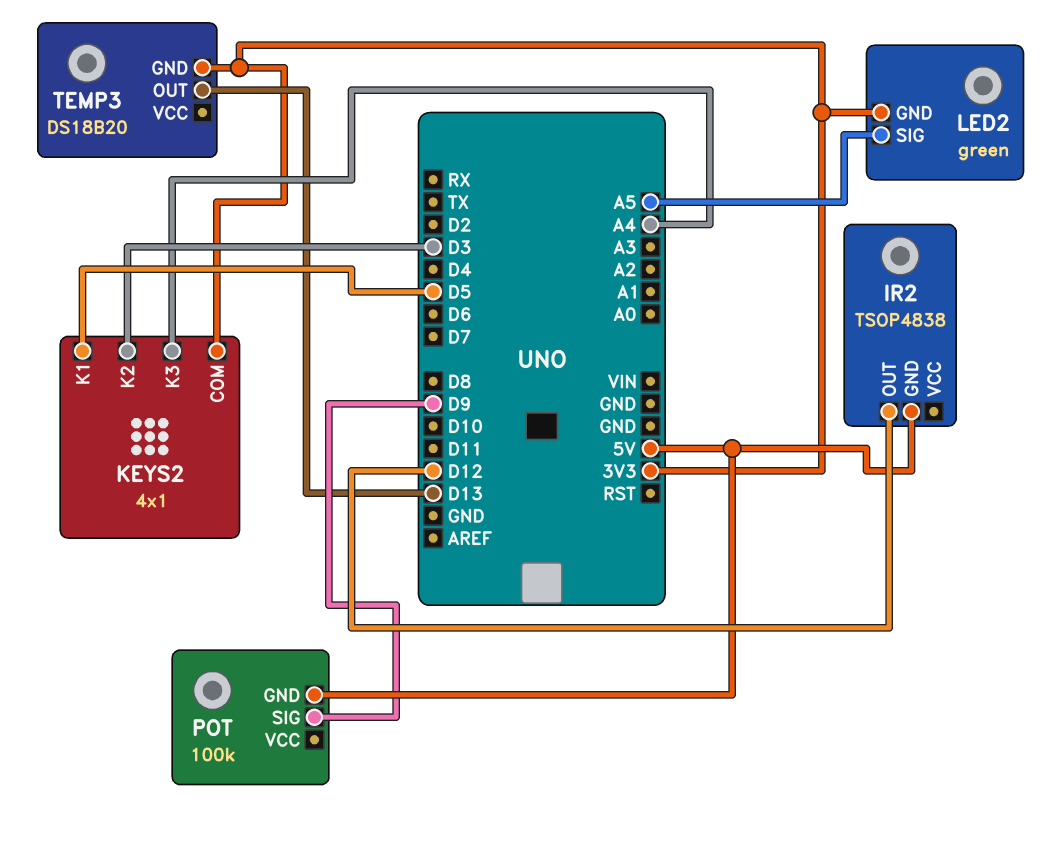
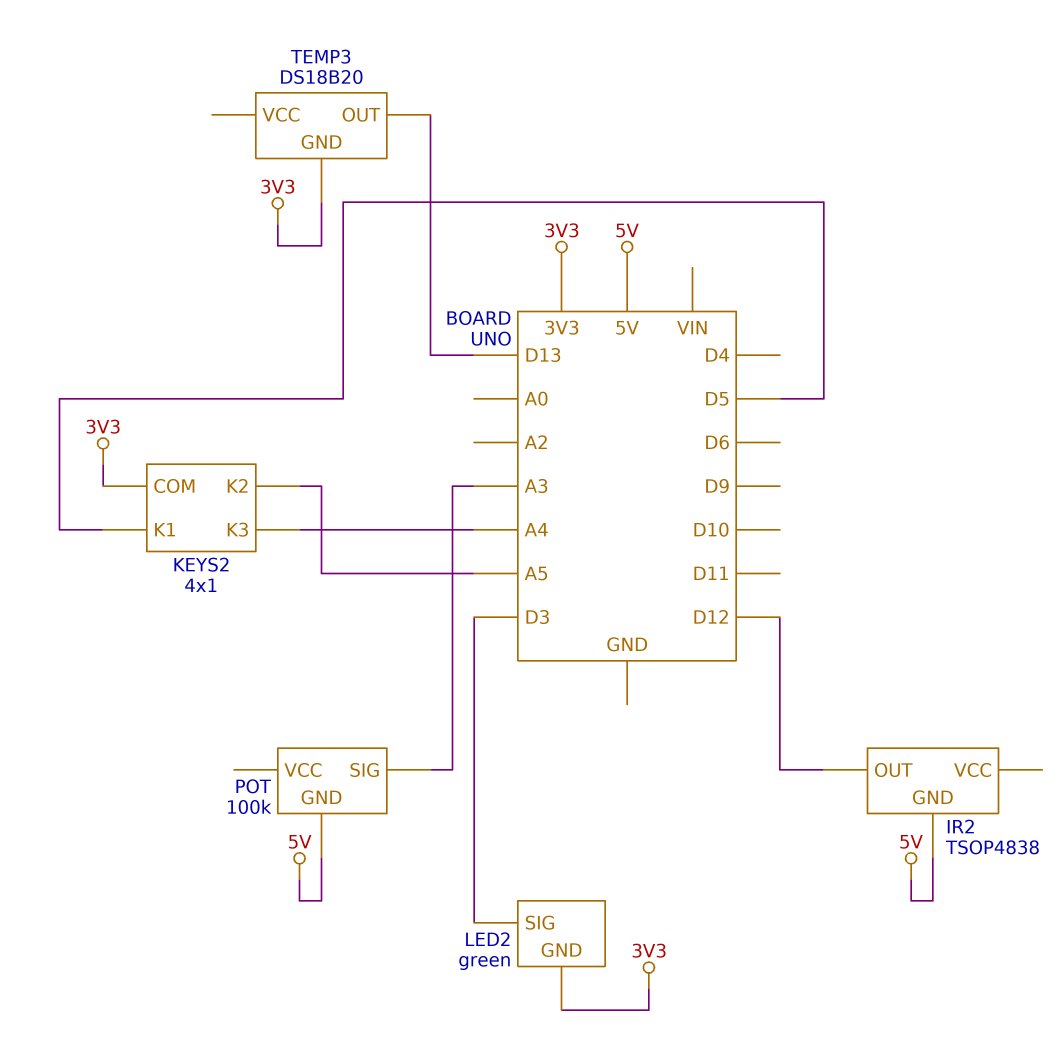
KEYS2 pin K2: D3 -> A5
LED2 pin SIG: A5 -> D3
POT pin SIG: D9 -> A3

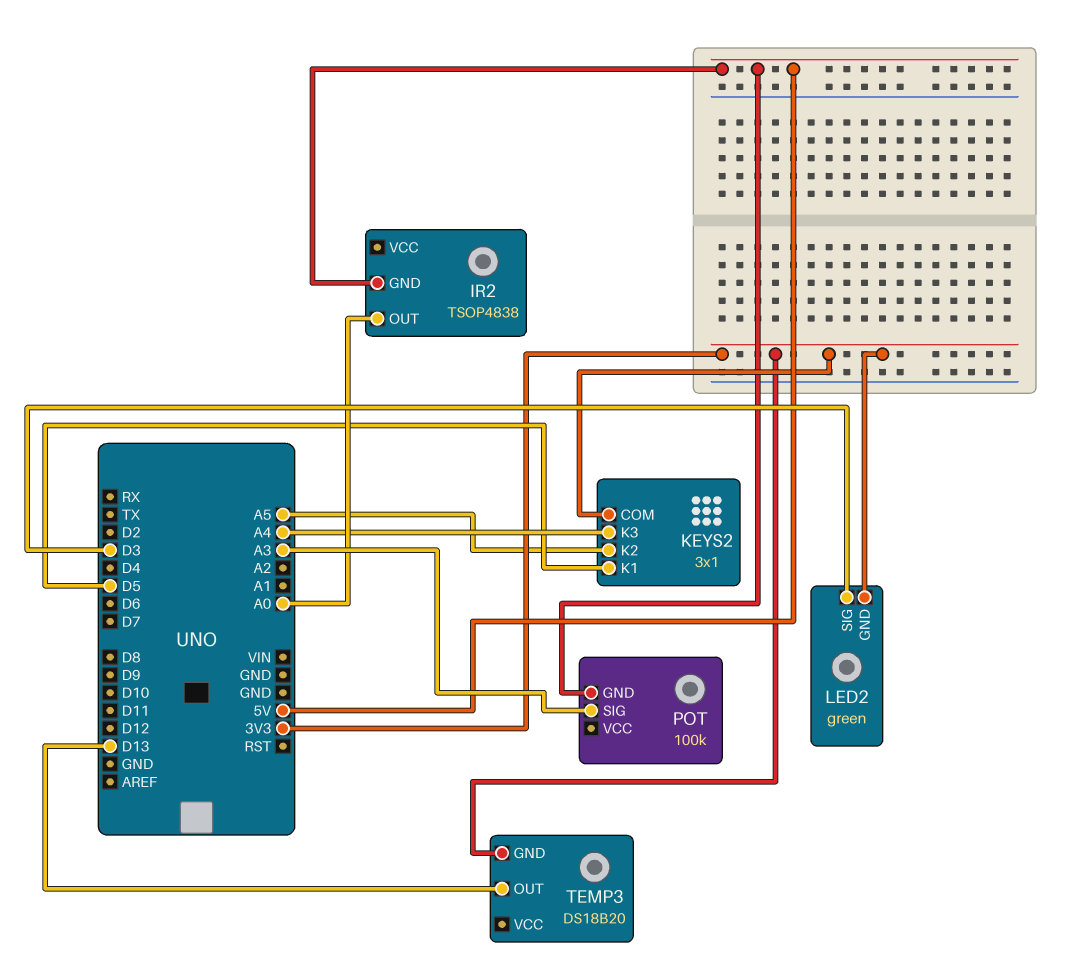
IR2 pin OUT: D12 -> A0
KEYS2: 4x1 -> 3x1

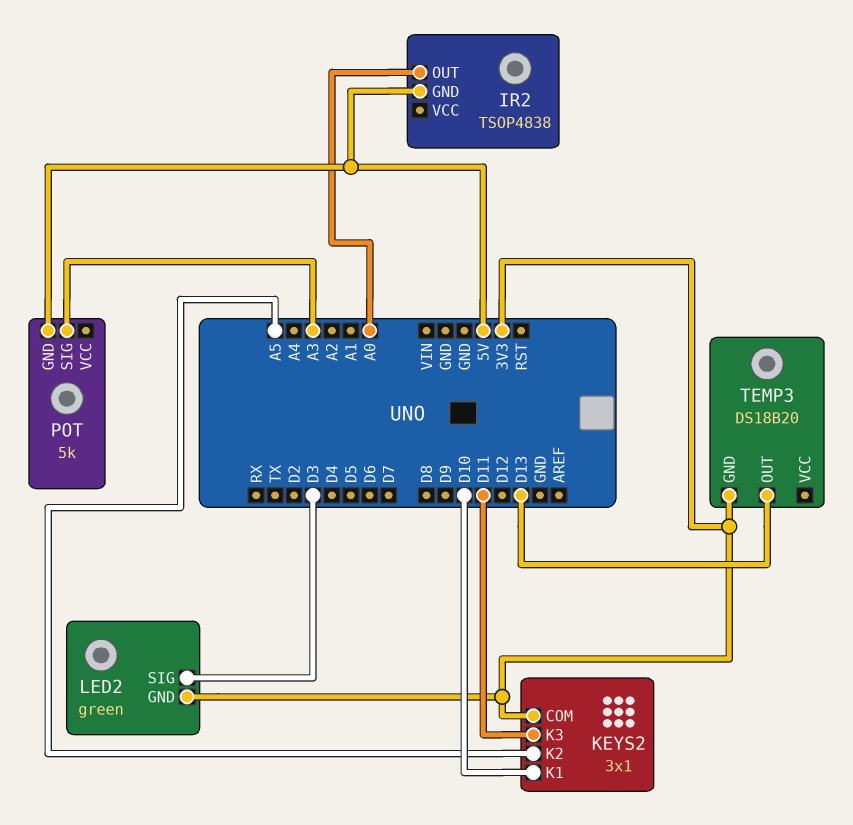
KEYS2 pin K1: D5 -> D10
KEYS2 pin K3: A4 -> D11
POT: 100k -> 5k

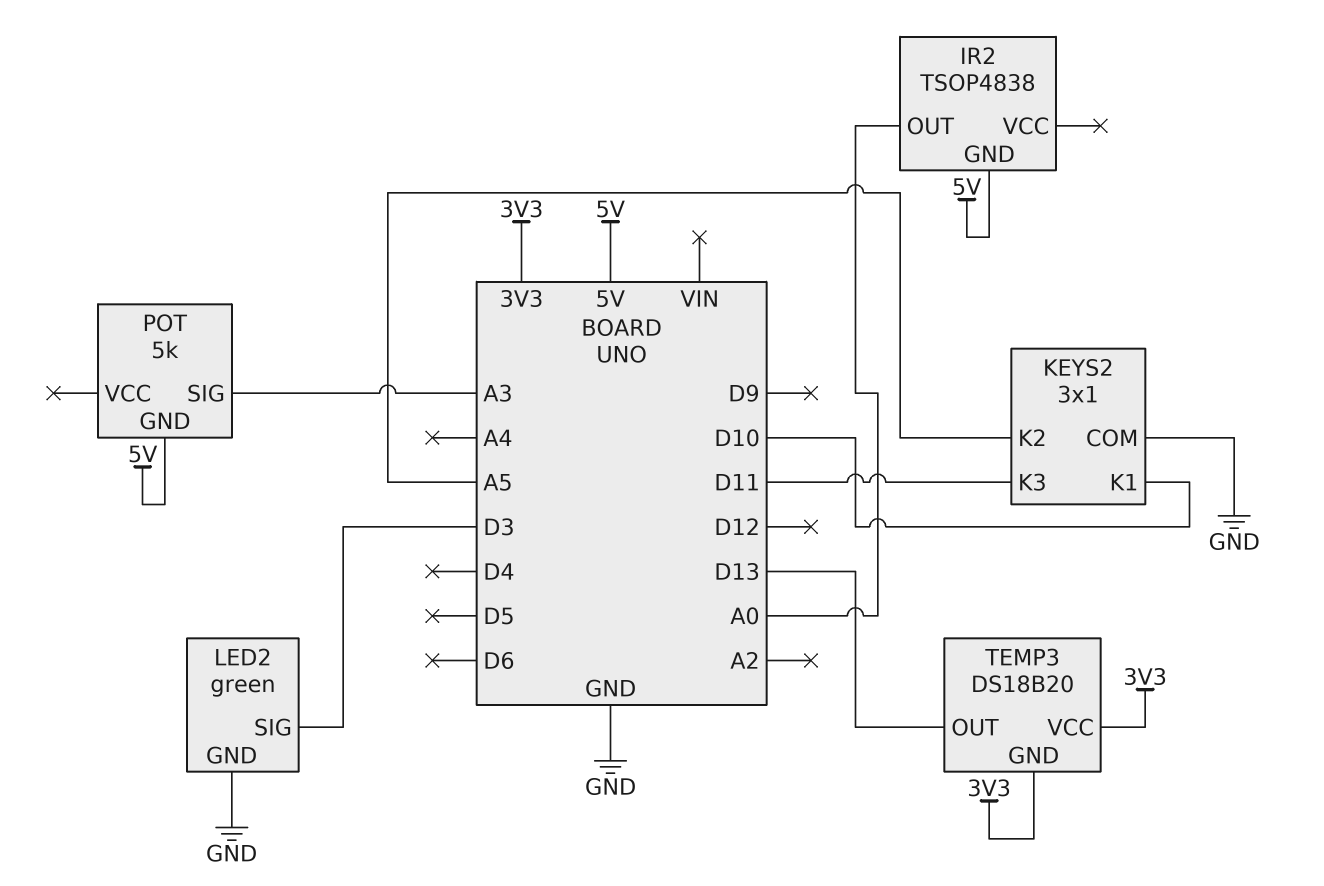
KEYS2 pin COM: 3V3 -> GND
LED2 pin GND: 3V3 -> GND
TEMP3 pin VCC: none -> 3V3

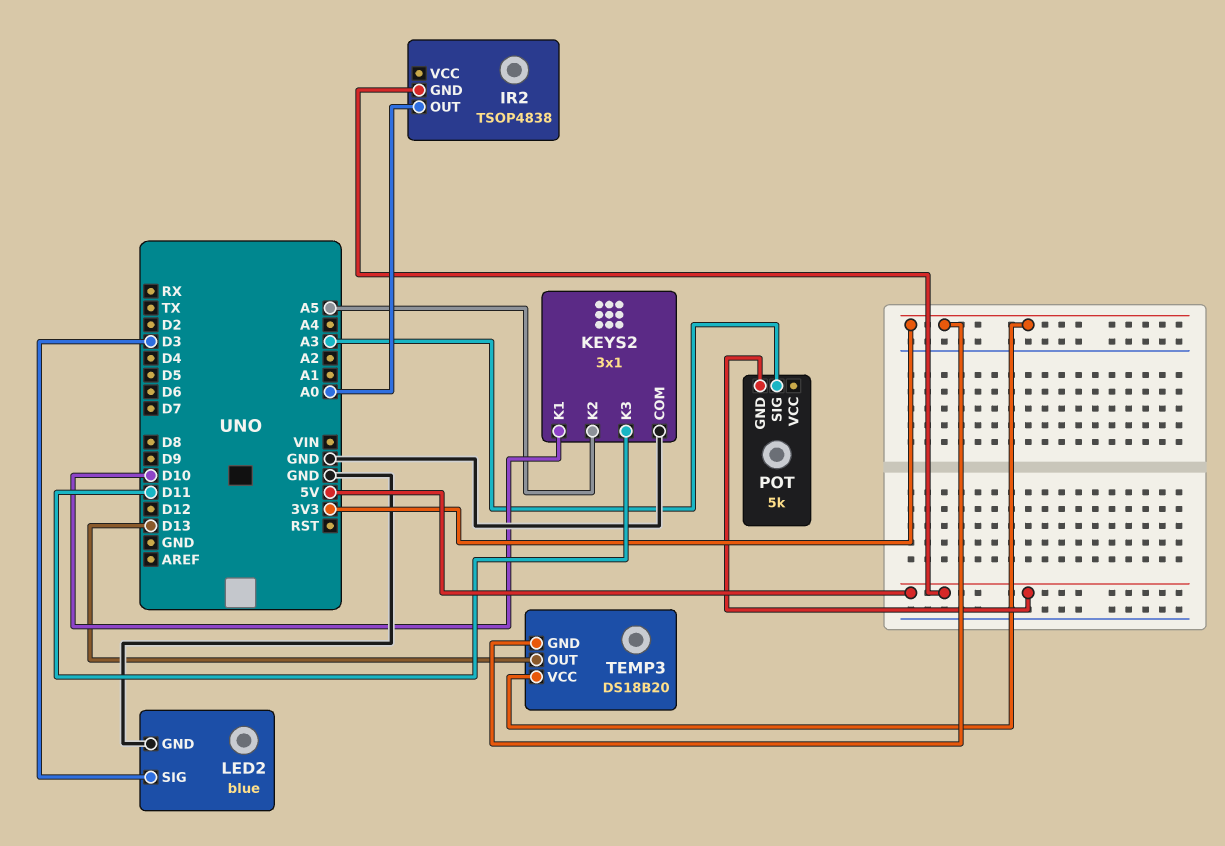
LED2: green -> blue

